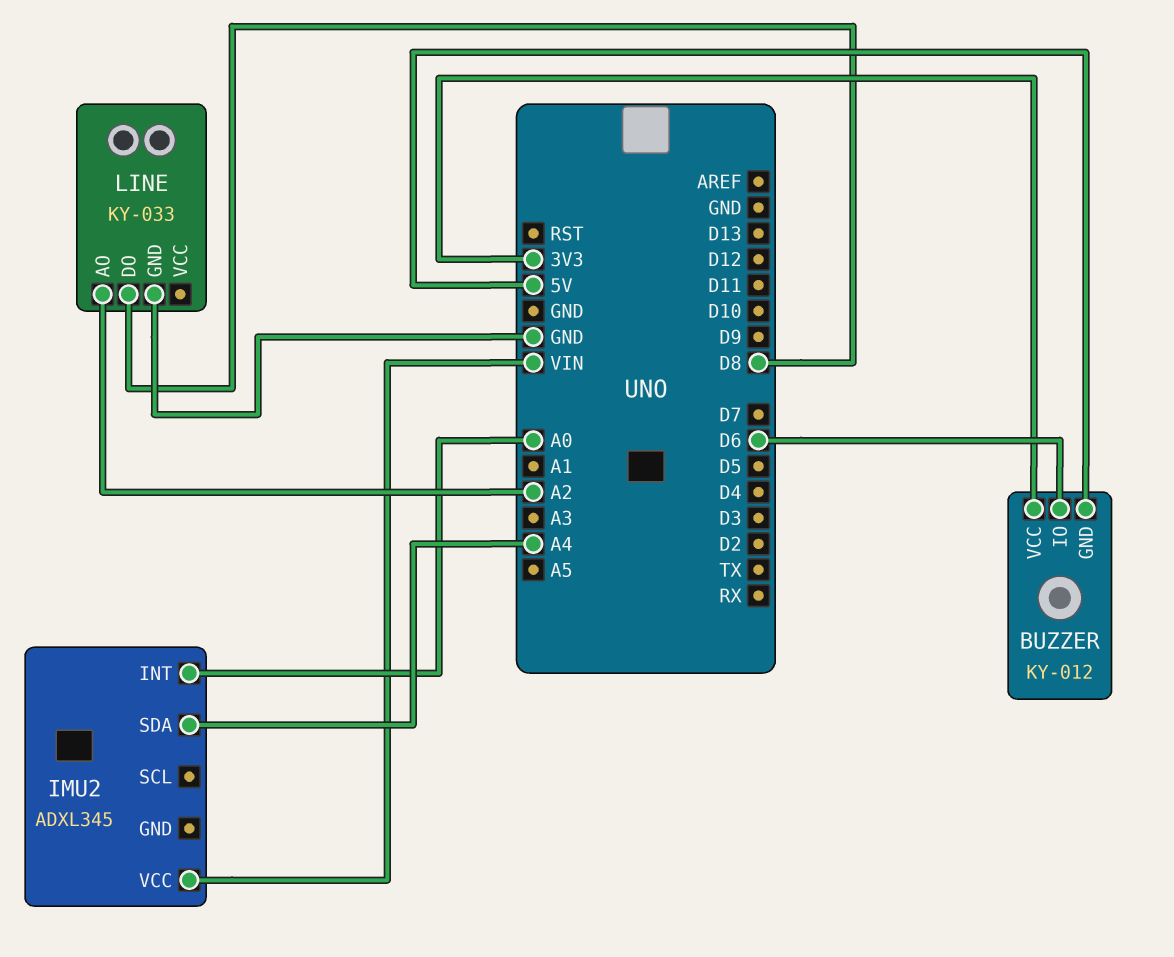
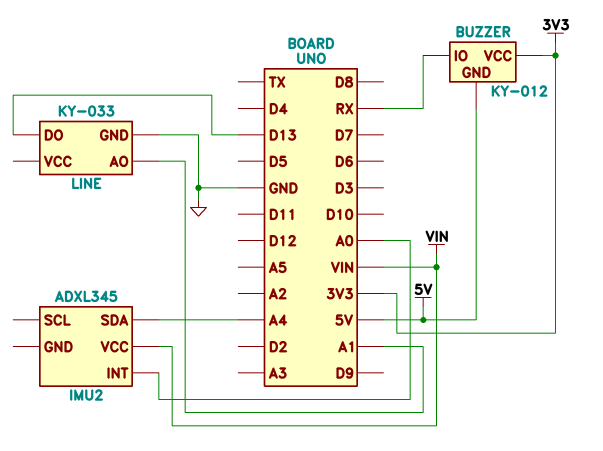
BUZZER pin IO: D6 -> RX
LINE pin AO: A2 -> A1
LINE pin DO: D8 -> D13

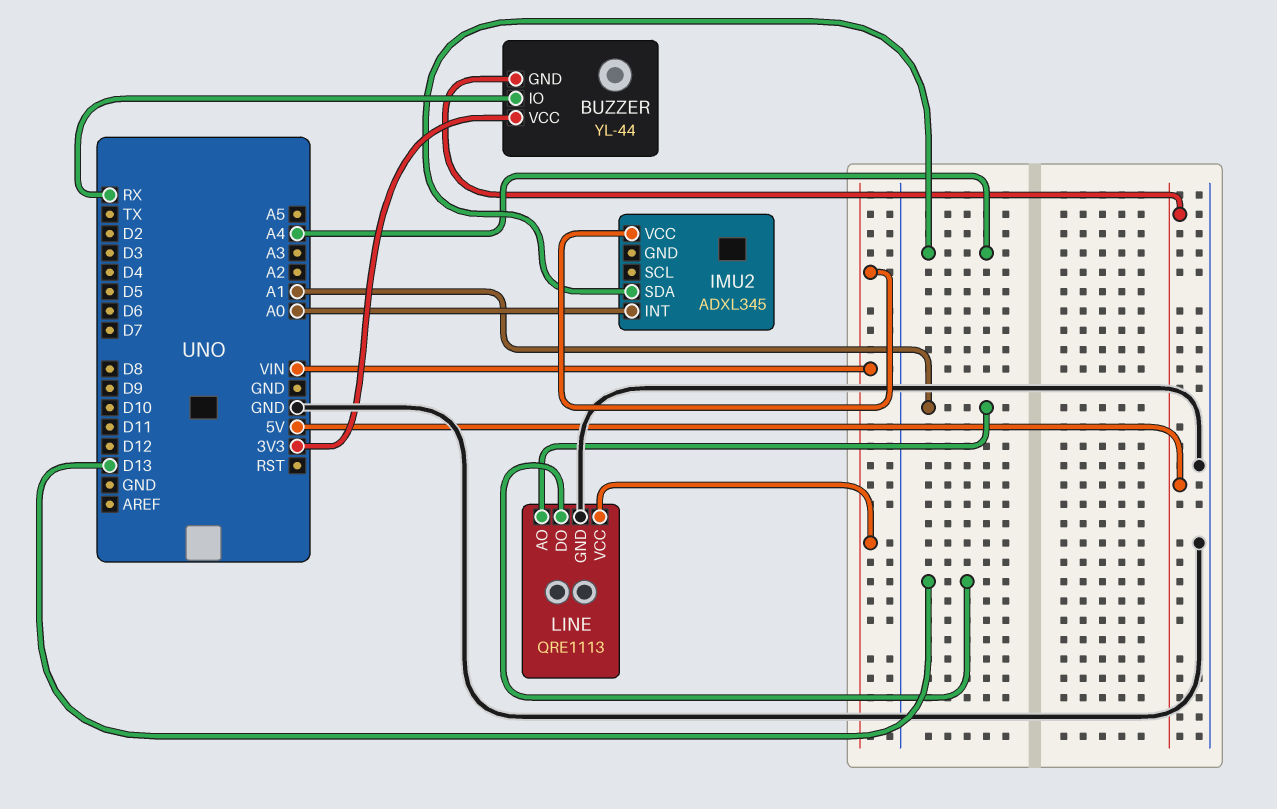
BUZZER: KY-012 -> YL-44
LINE: KY-033 -> QRE1113
LINE pin VCC: none -> VIN

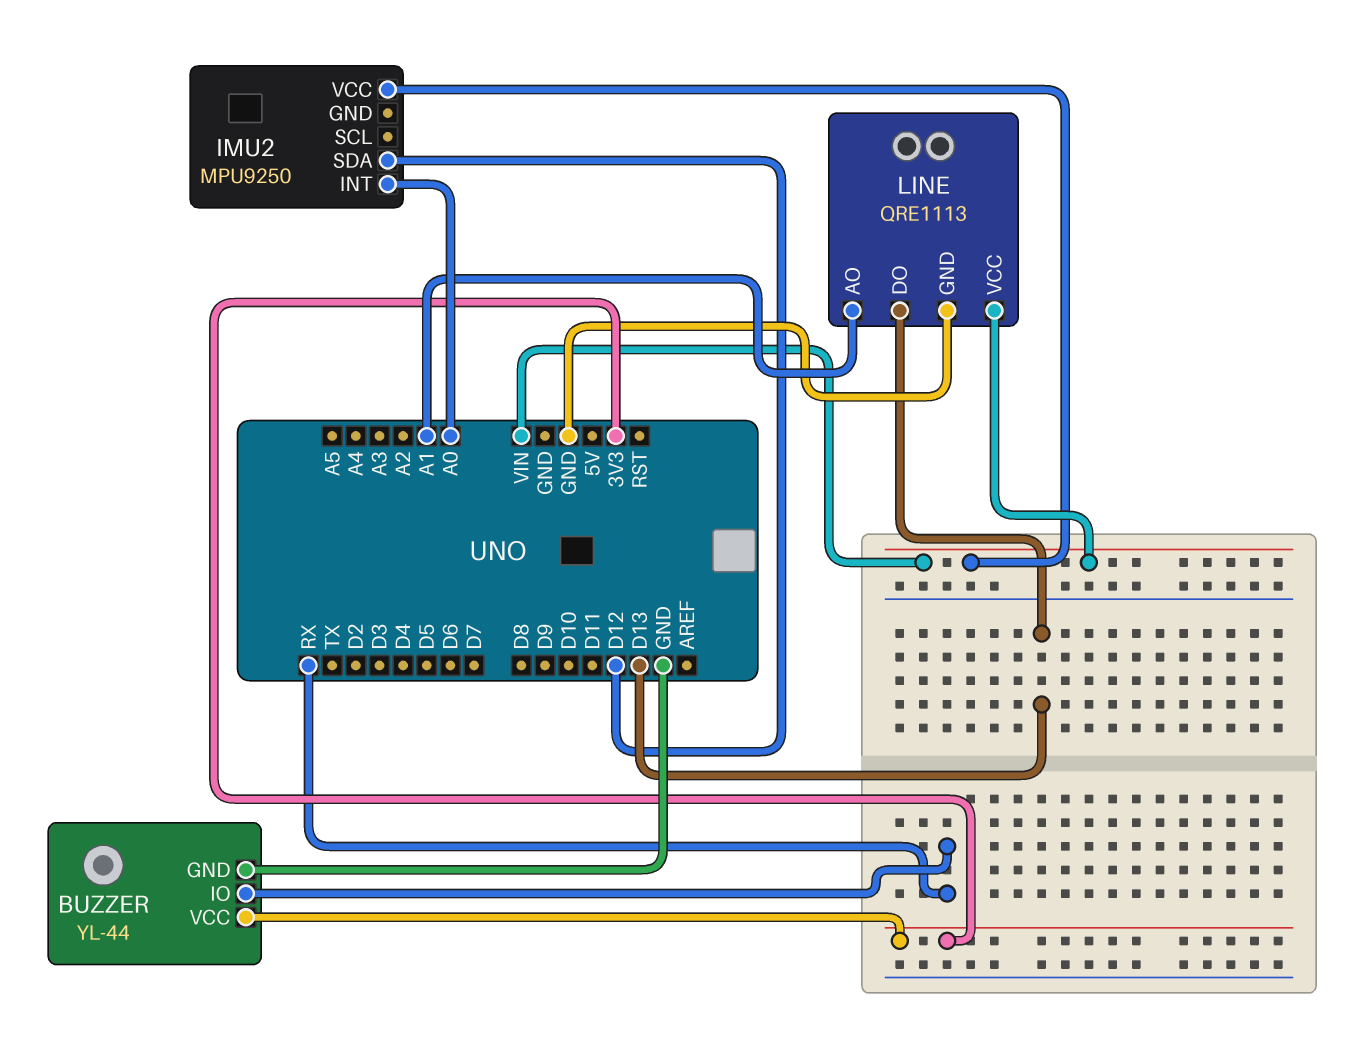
BUZZER pin GND: 5V -> GND
IMU2: ADXL345 -> MPU9250
IMU2 pin SDA: A4 -> D12

